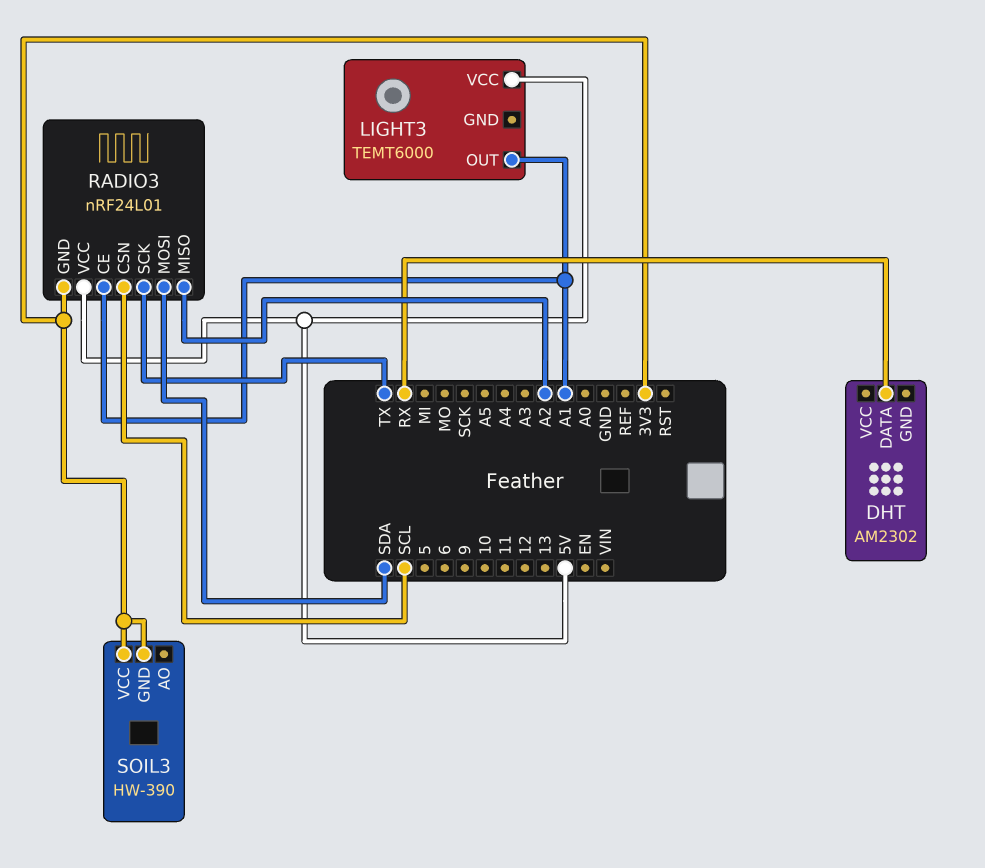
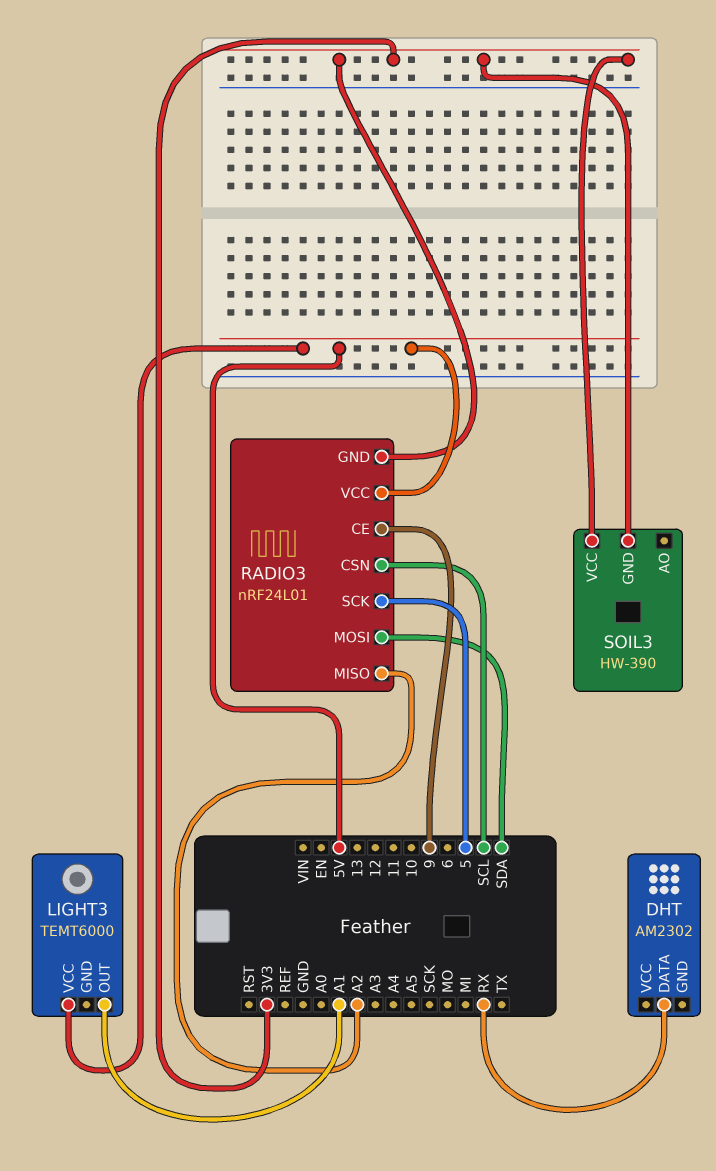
RADIO3 pin CE: A1 -> 9
RADIO3 pin SCK: TX -> 5

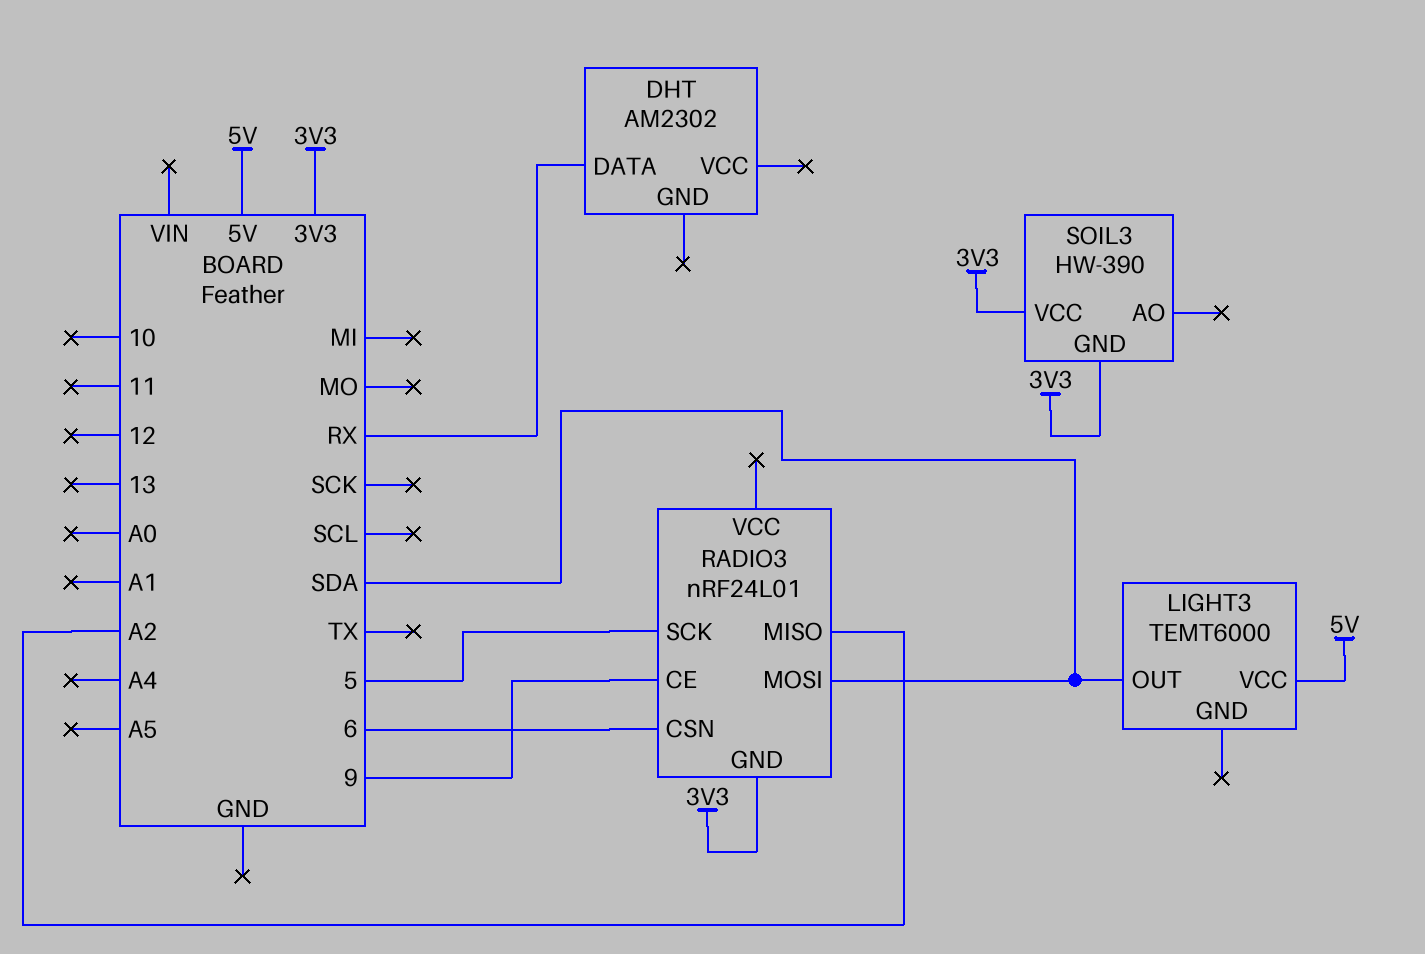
LIGHT3 pin OUT: A1 -> SDA
RADIO3 pin CSN: SCL -> 6
RADIO3 pin VCC: 5V -> none

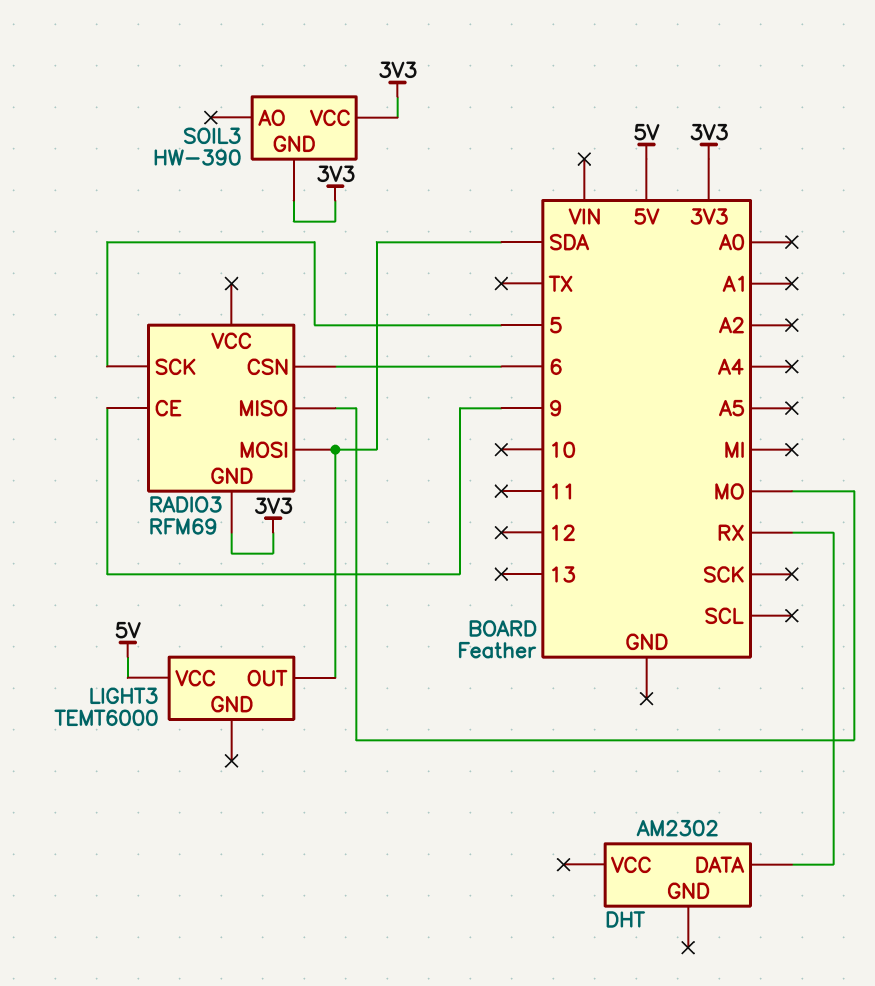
RADIO3: nRF24L01 -> RFM69
RADIO3 pin MISO: A2 -> MO

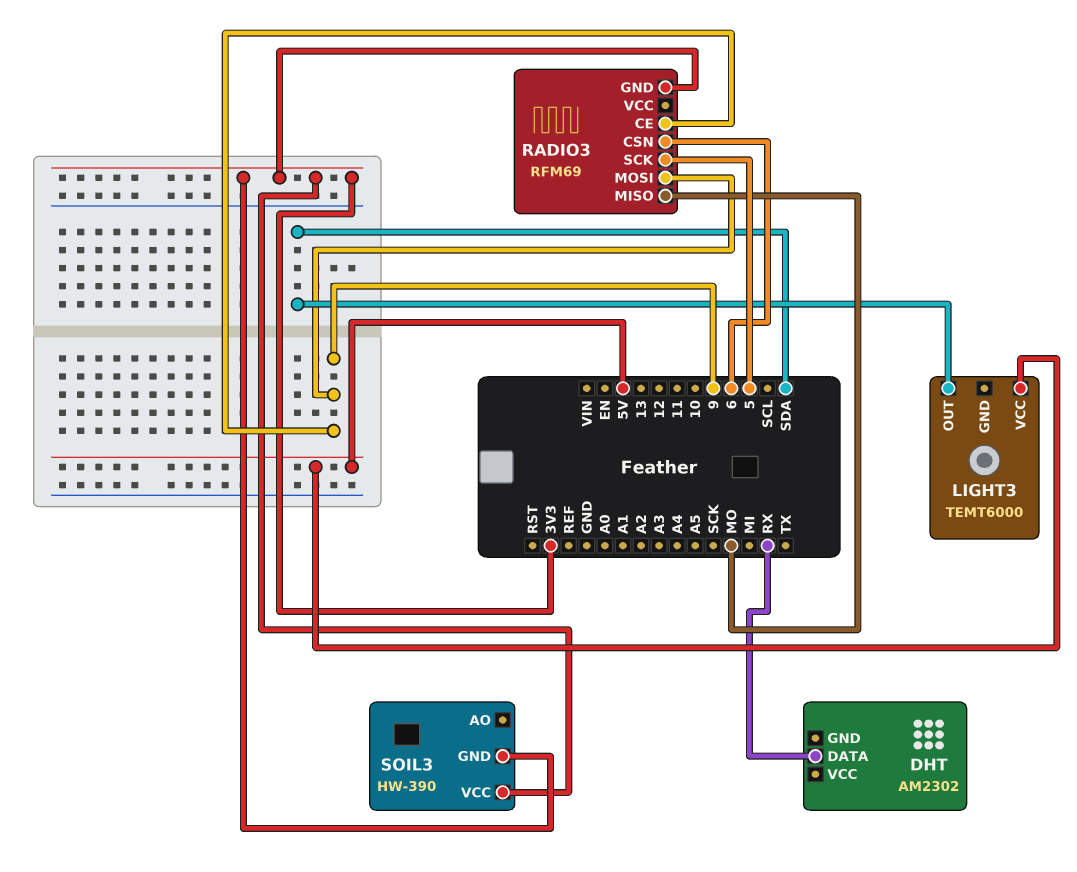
RADIO3 pin MOSI: SDA -> 9

